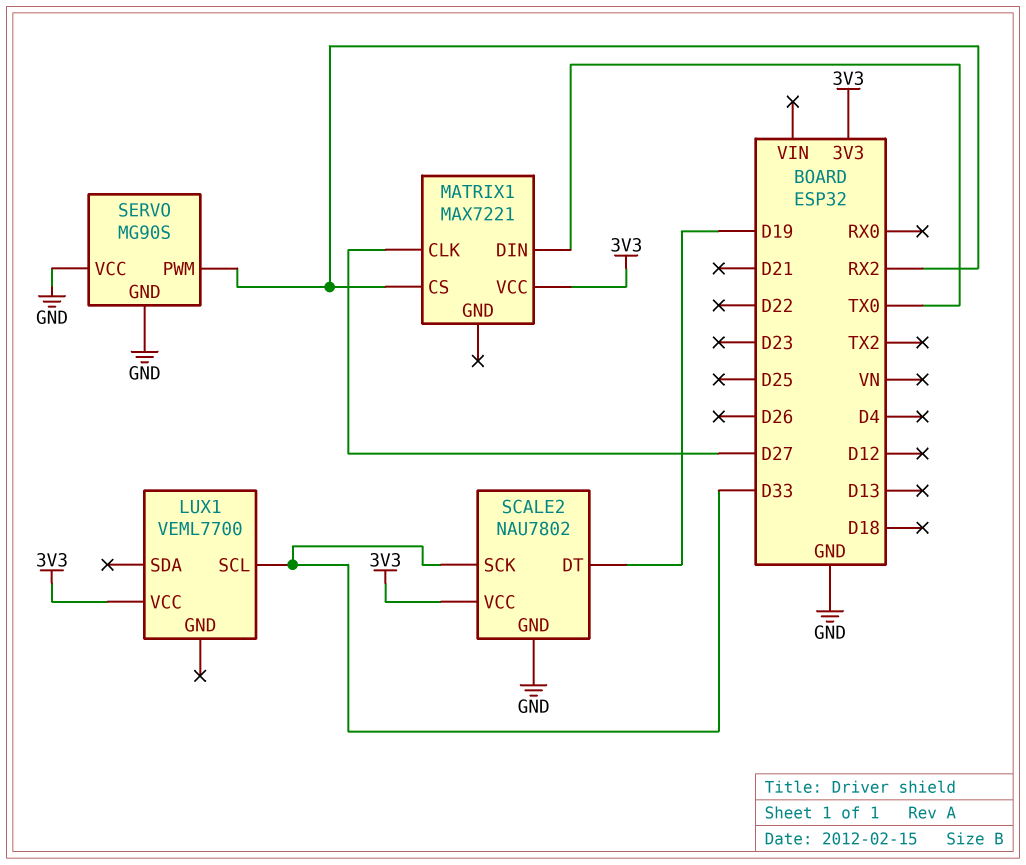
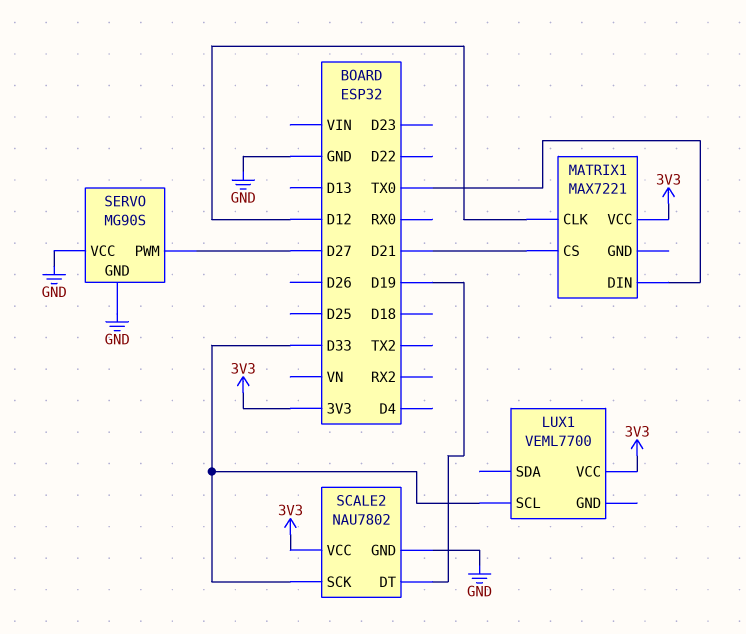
MATRIX1 pin CLK: D27 -> D12
MATRIX1 pin CS: RX2 -> D21
SERVO pin PWM: RX2 -> D27

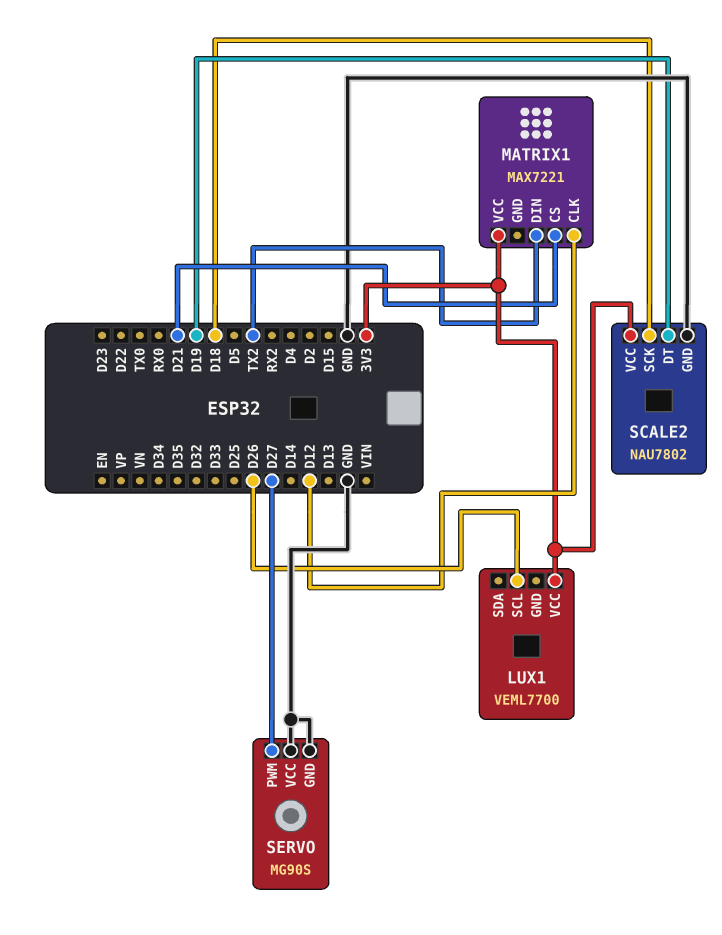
LUX1 pin SCL: D33 -> D26
MATRIX1 pin DIN: TX0 -> TX2
SCALE2 pin SCK: D33 -> D18

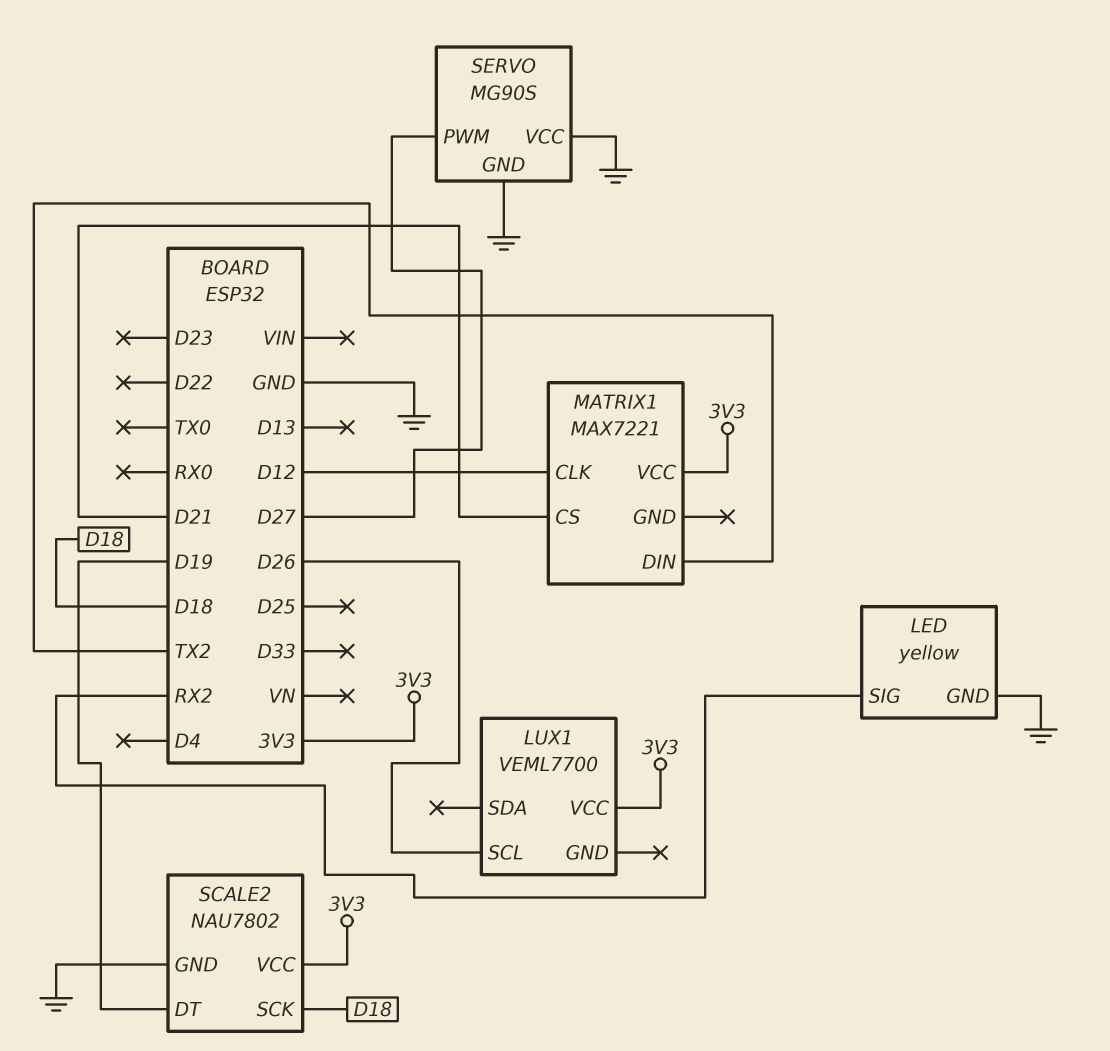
LED: none -> yellow
LED pin GND: none -> GND
LED pin SIG: none -> RX2

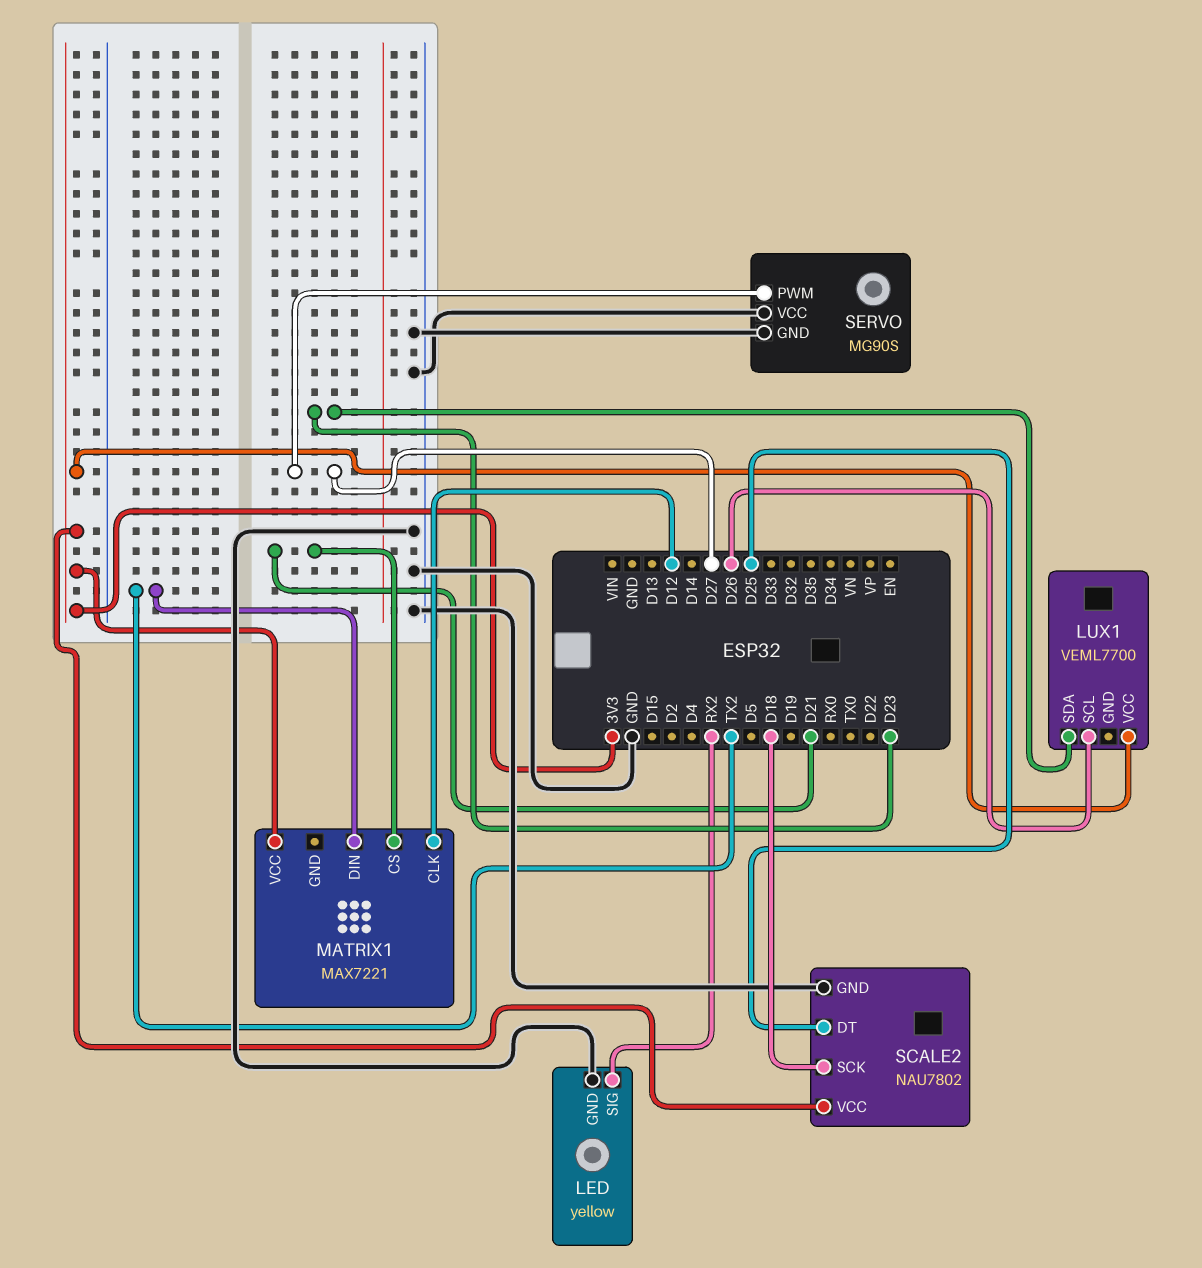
LUX1 pin SDA: none -> D23
SCALE2 pin DT: D19 -> D25

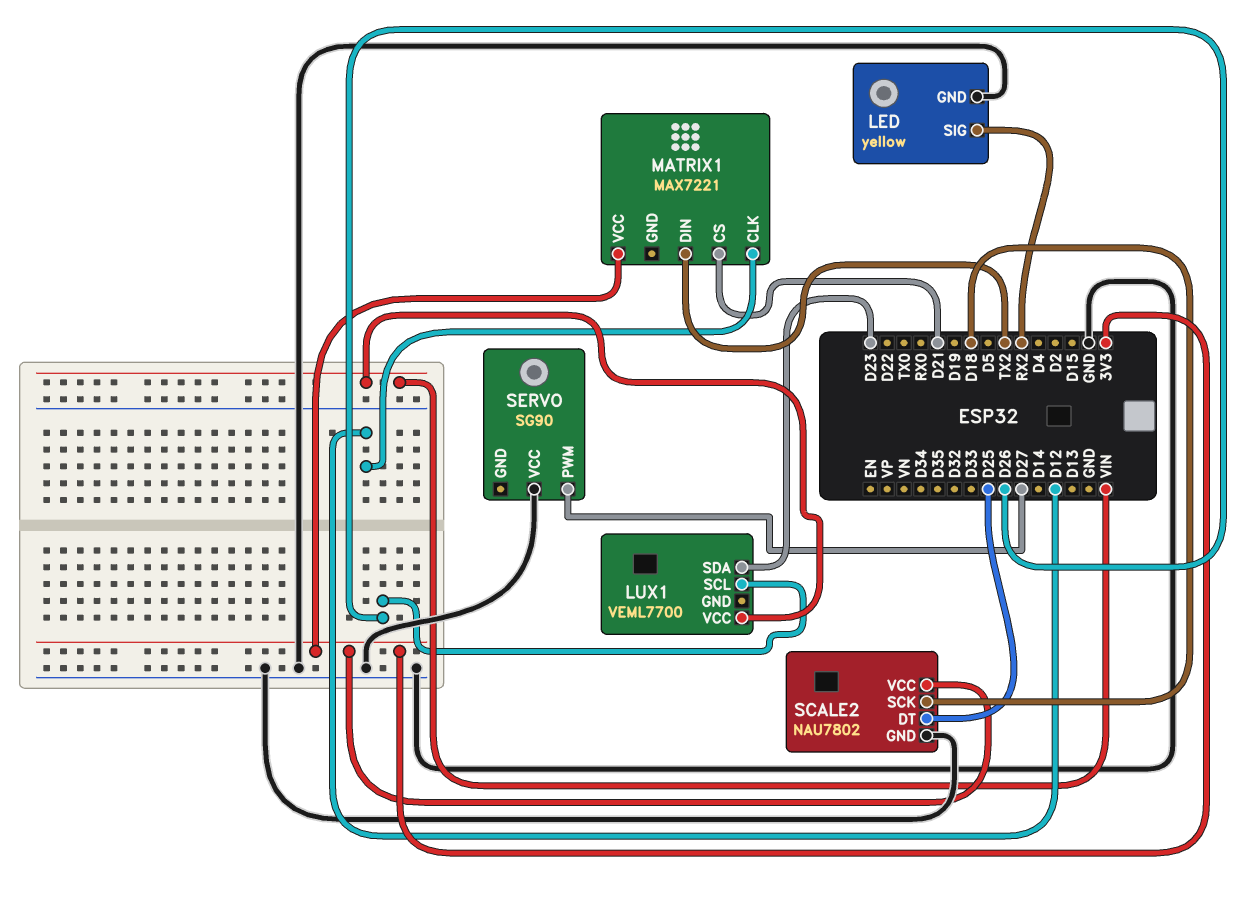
LUX1 pin VCC: 3V3 -> VIN
SERVO: MG90S -> SG90
SERVO pin GND: GND -> none

